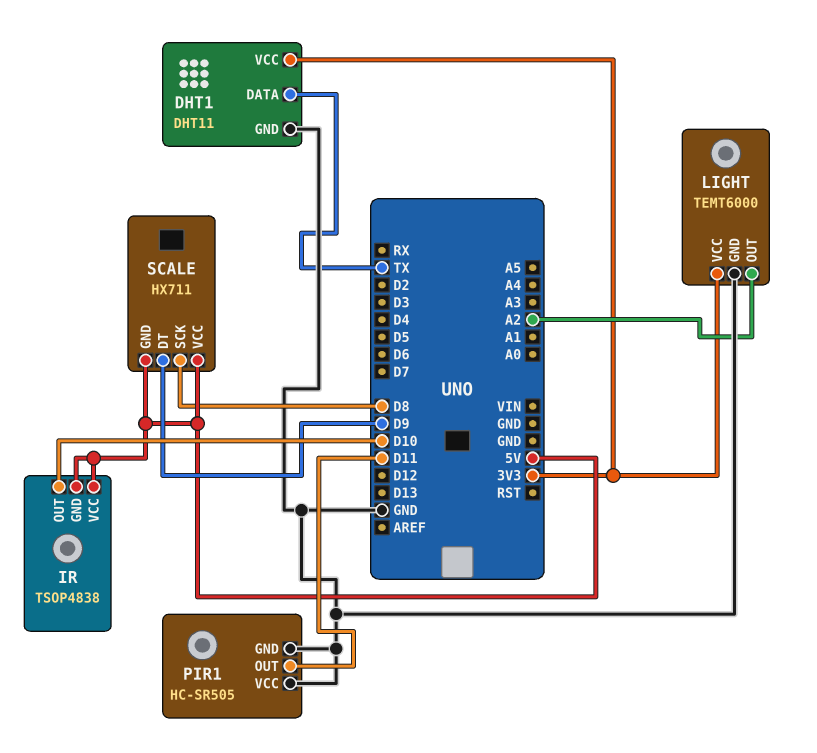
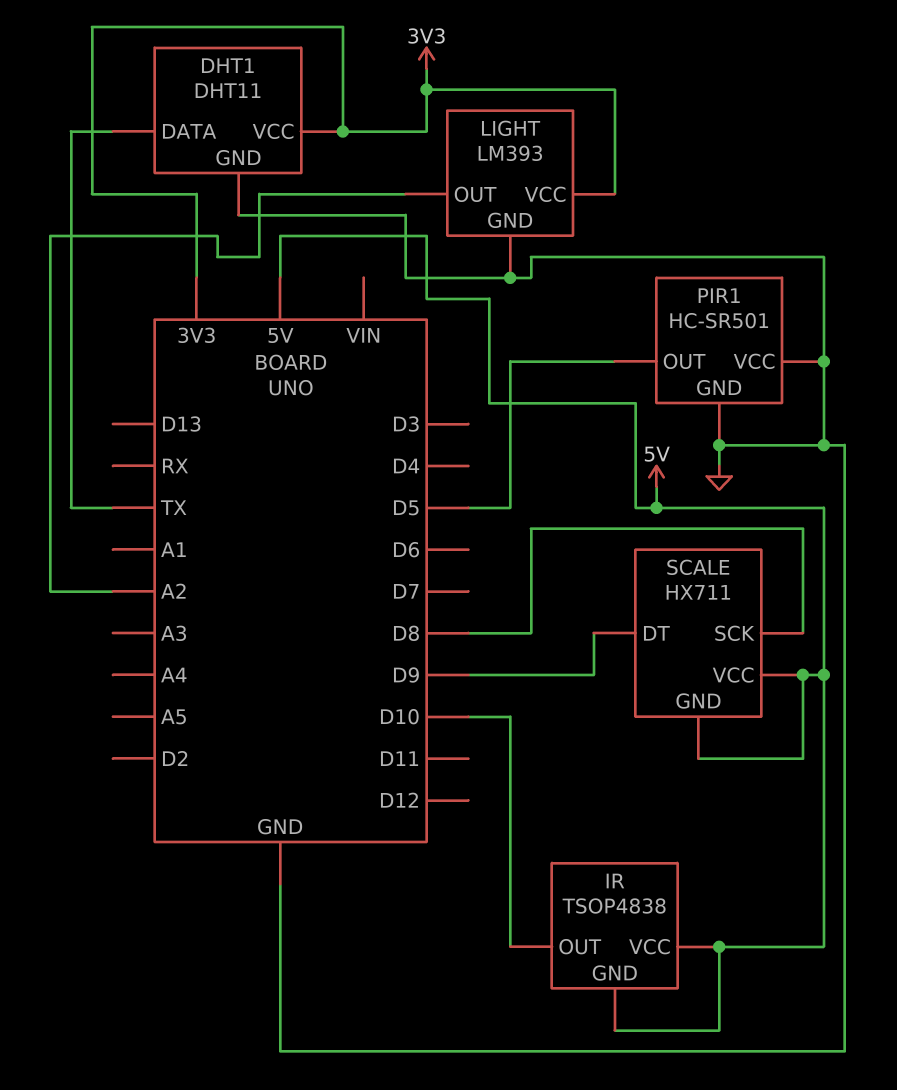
LIGHT: TEMT6000 -> LM393
PIR1: HC-SR505 -> HC-SR501
PIR1 pin OUT: D11 -> D5

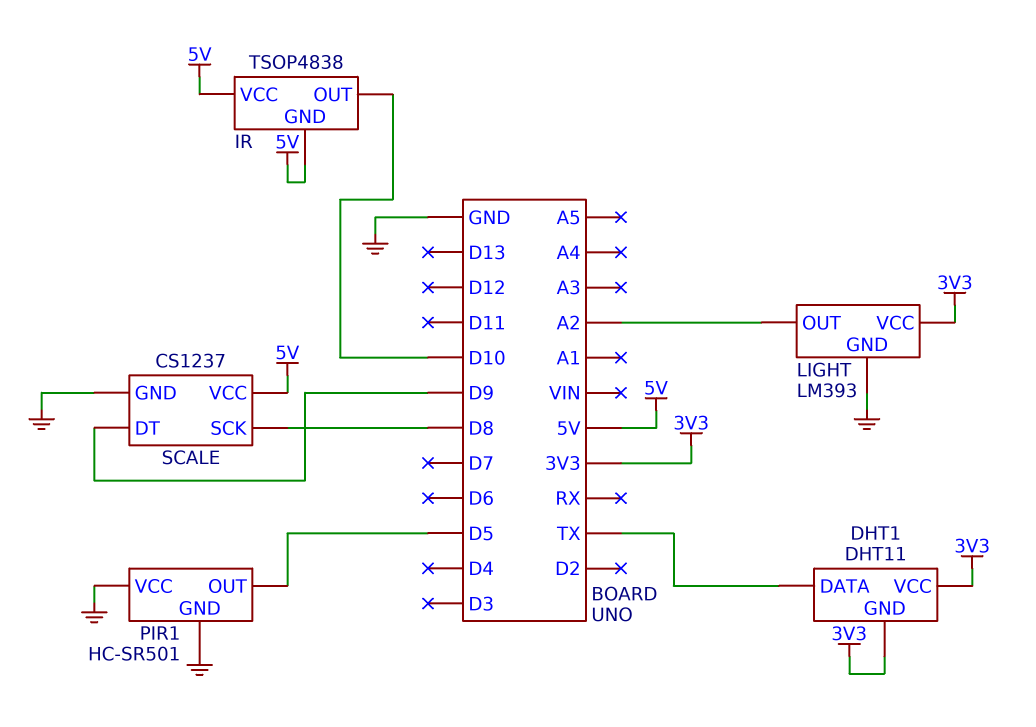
DHT1 pin GND: GND -> 3V3
SCALE: HX711 -> CS1237
SCALE pin GND: 5V -> GND

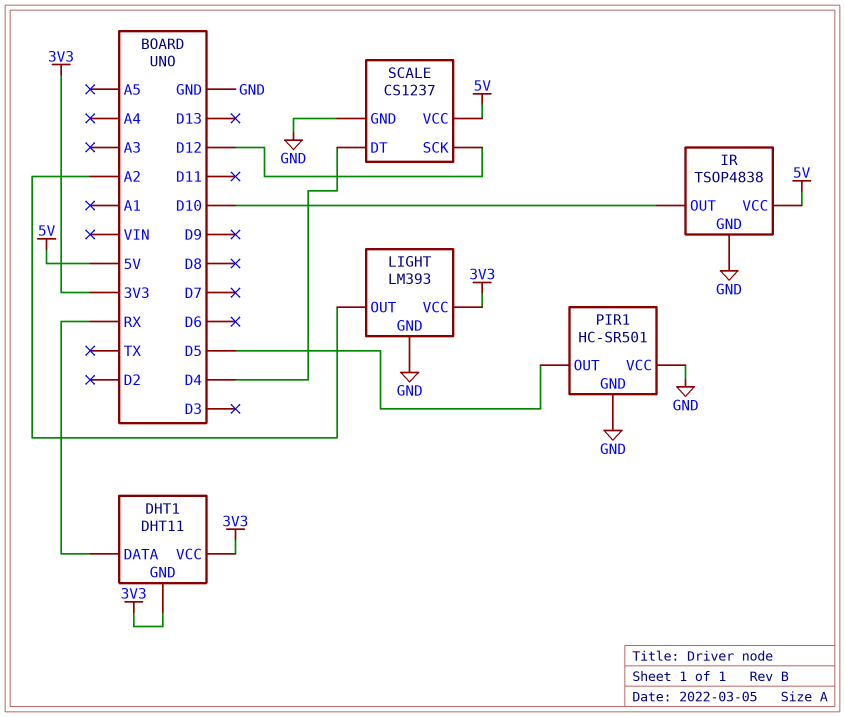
DHT1 pin DATA: TX -> RX
IR pin GND: 5V -> GND
SCALE pin DT: D9 -> D4
SCALE pin SCK: D8 -> D12

